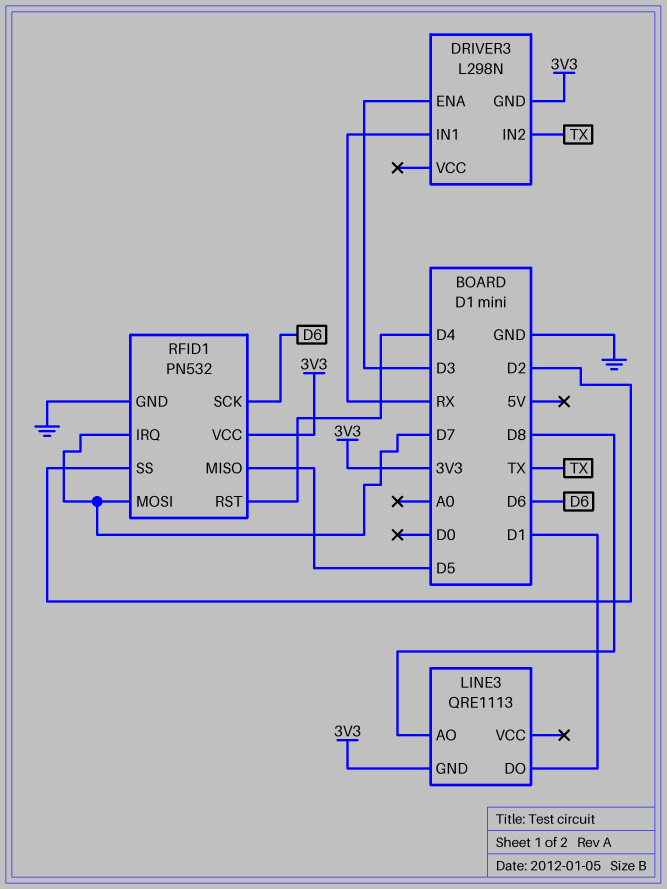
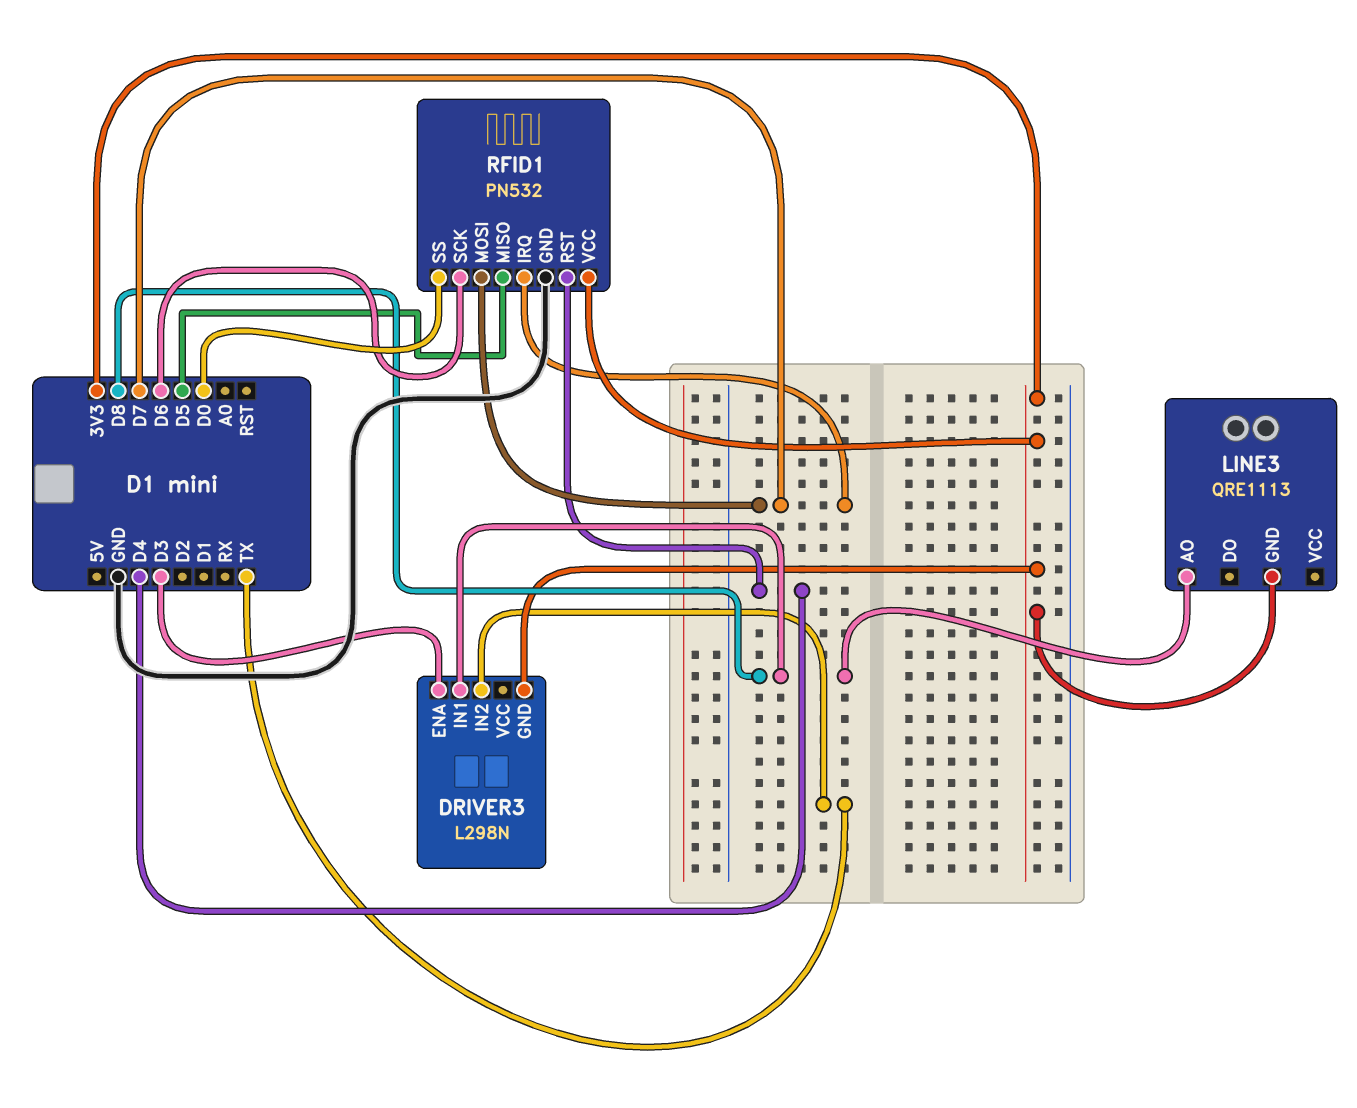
DRIVER3 pin IN1: RX -> D8
LINE3 pin DO: D1 -> none
RFID1 pin SS: D2 -> D0

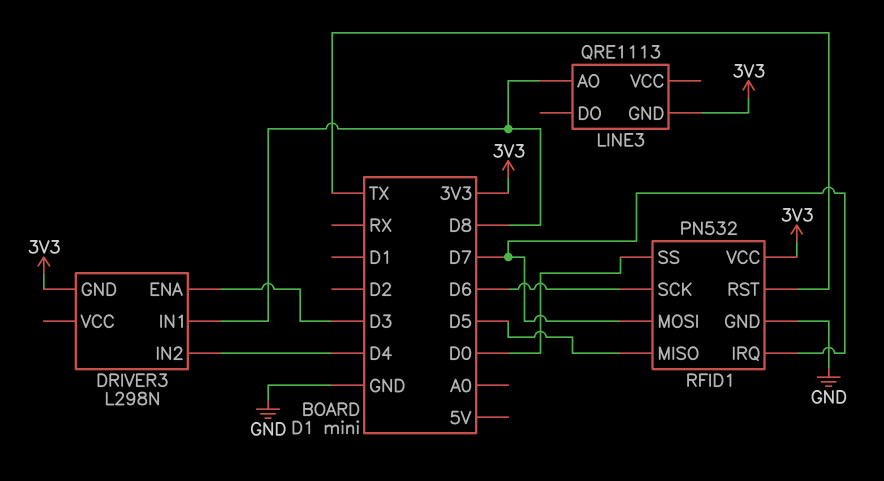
DRIVER3 pin IN2: TX -> D4
RFID1 pin RST: D4 -> TX

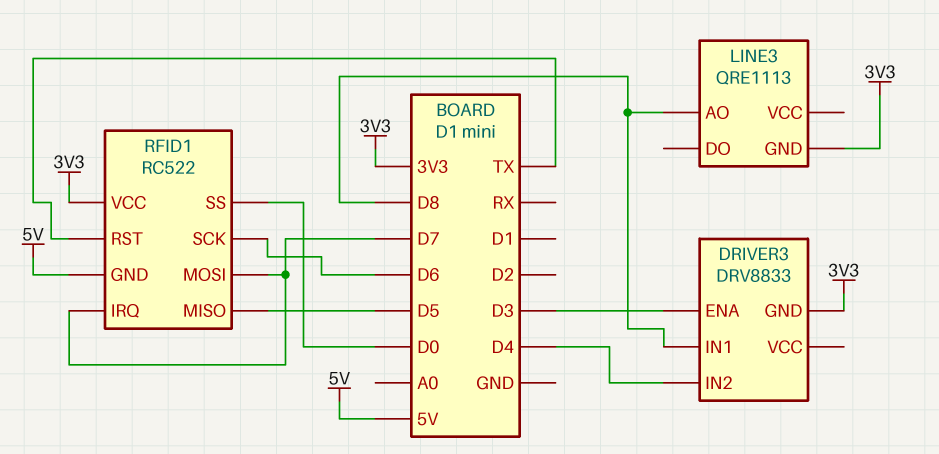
DRIVER3: L298N -> DRV8833
RFID1: PN532 -> RC522
RFID1 pin GND: GND -> 5V

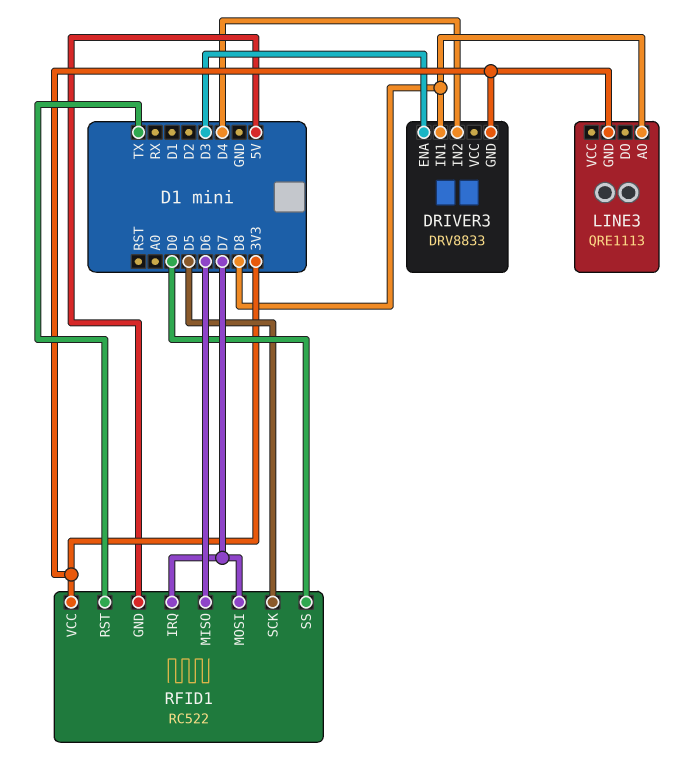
RFID1 pin MISO: D5 -> D6
RFID1 pin SCK: D6 -> D5

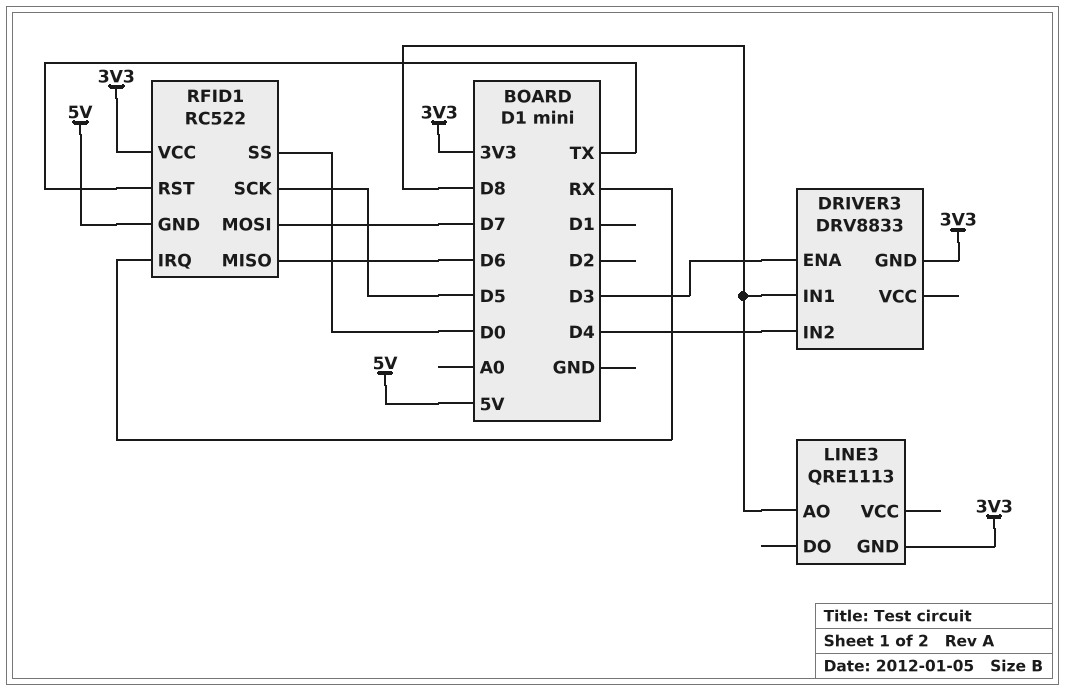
RFID1 pin IRQ: D7 -> RX

